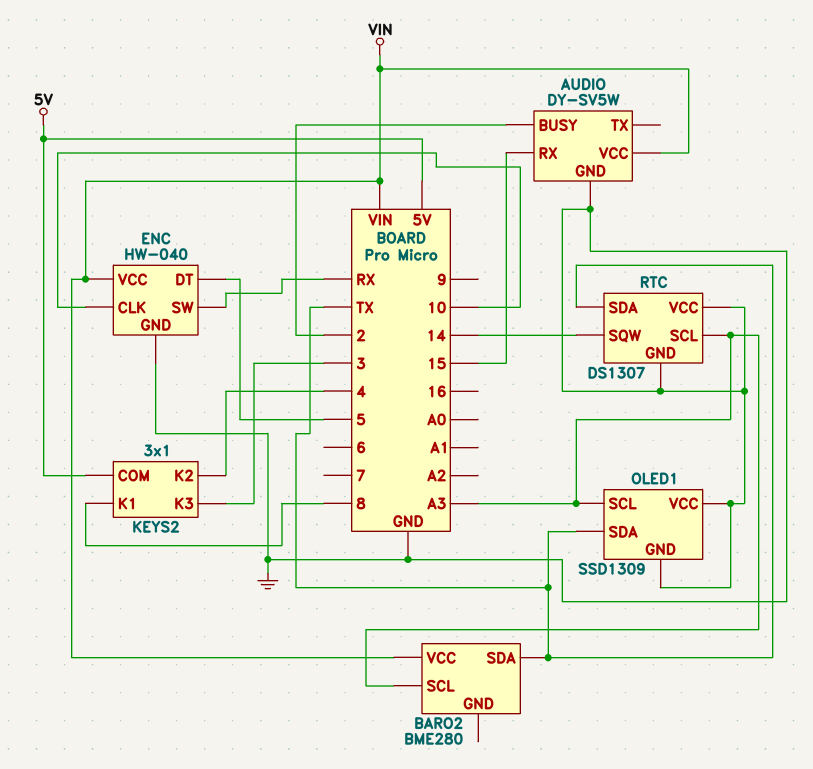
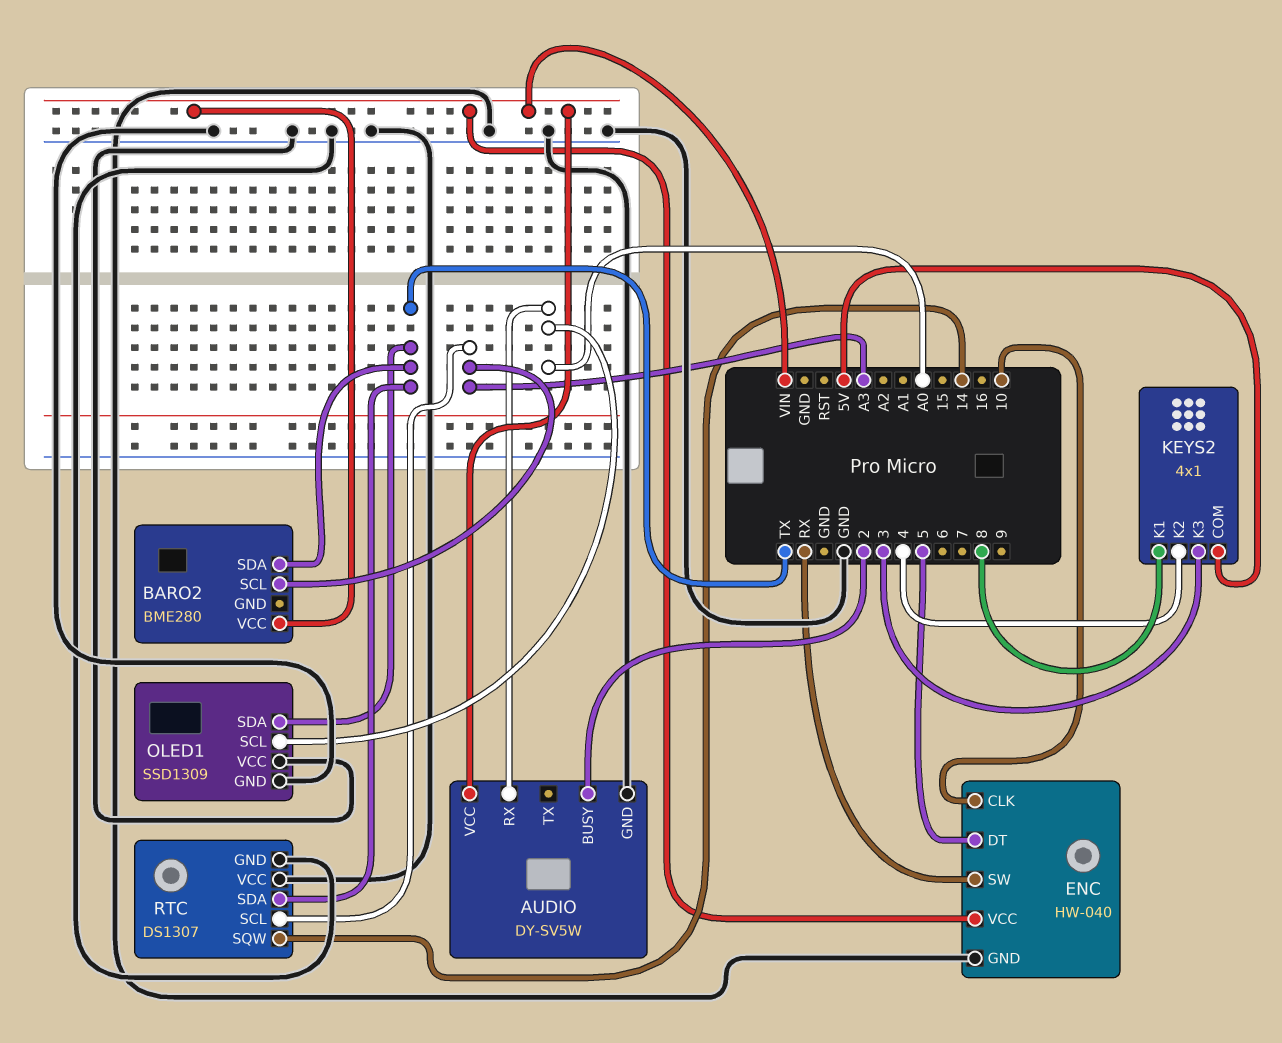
AUDIO pin RX: 15 -> A0
KEYS2: 3x1 -> 4x1
OLED1 pin SCL: A3 -> A0

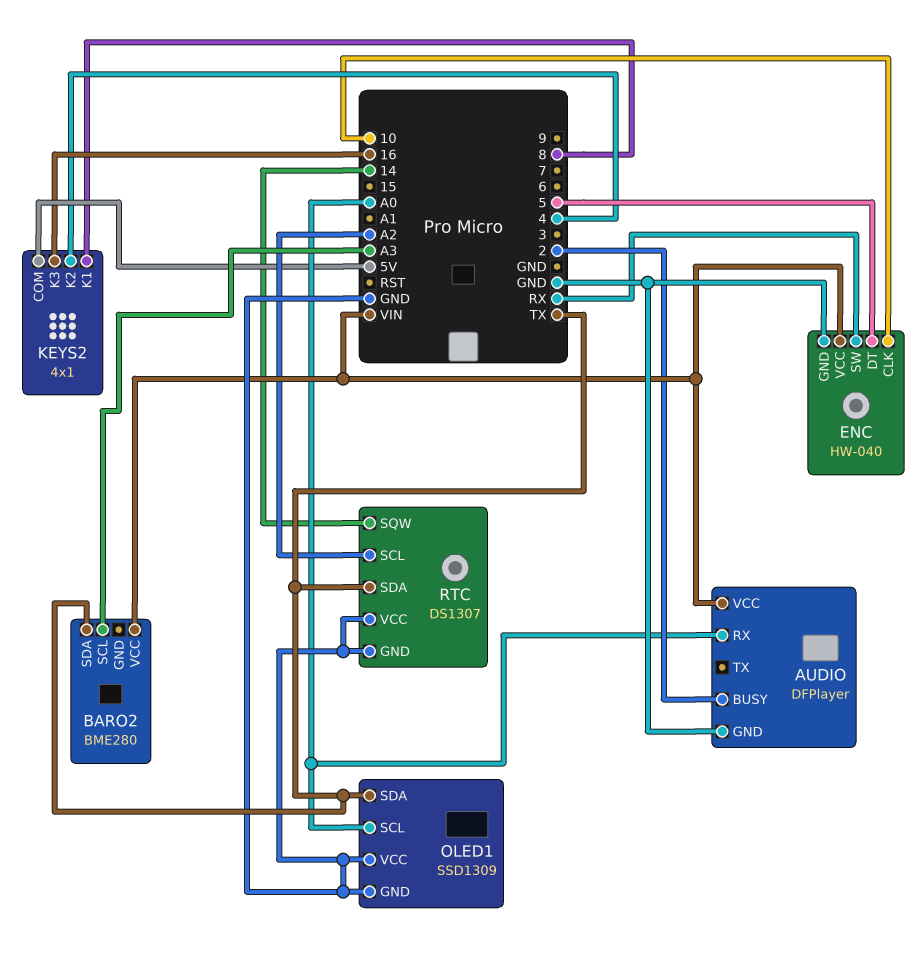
AUDIO: DY-SV5W -> DFPlayer
KEYS2 pin K3: 3 -> 16
RTC pin SCL: A3 -> A2

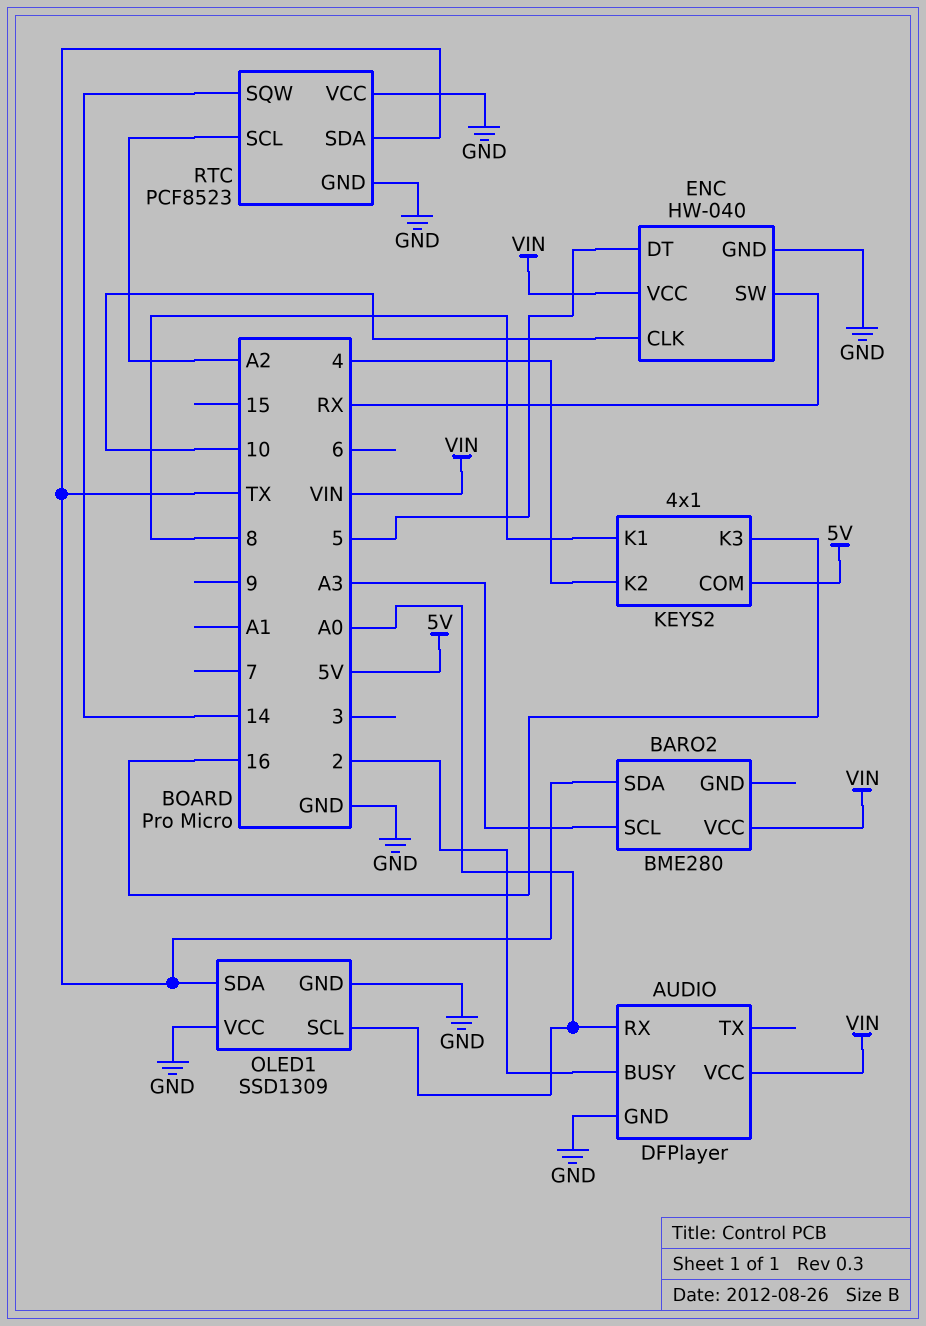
RTC: DS1307 -> PCF8523

